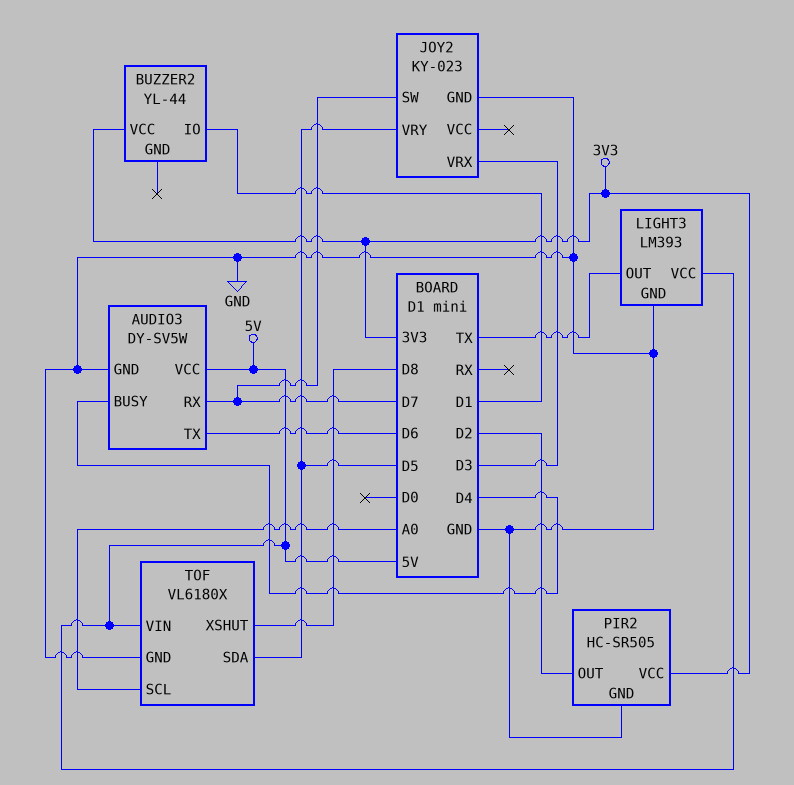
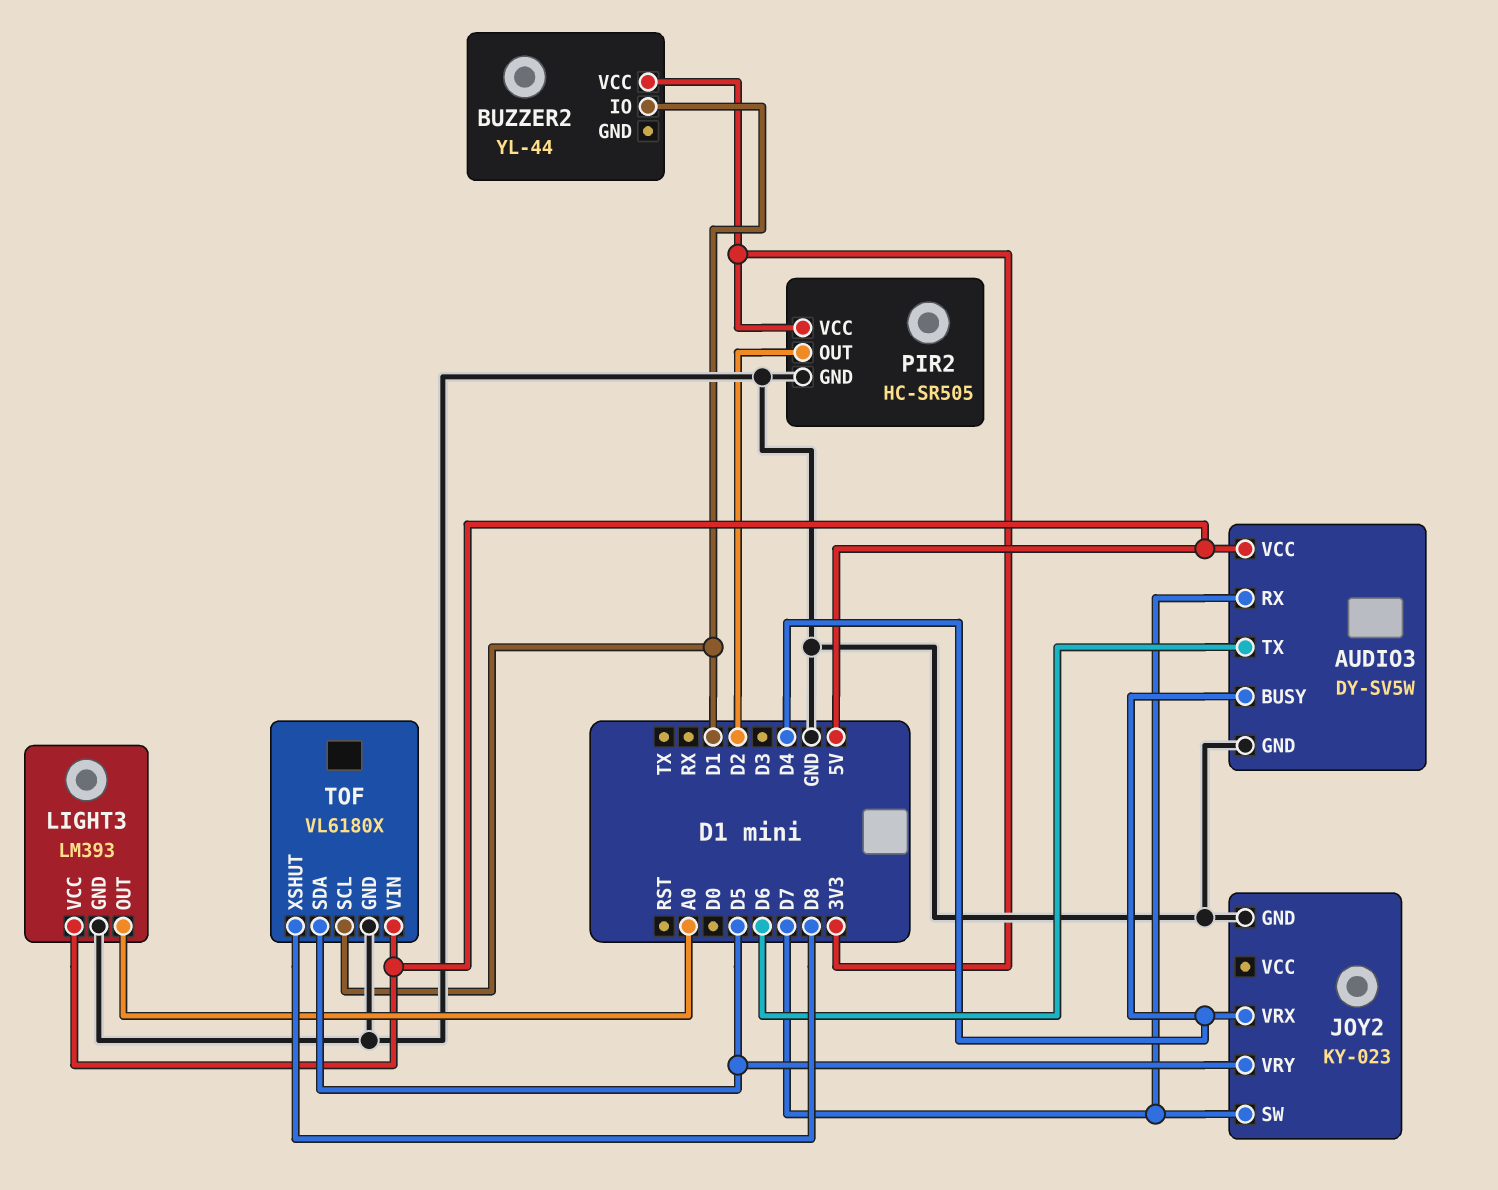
JOY2 pin VRX: D3 -> D4
LIGHT3 pin OUT: TX -> A0
TOF pin SCL: A0 -> D1

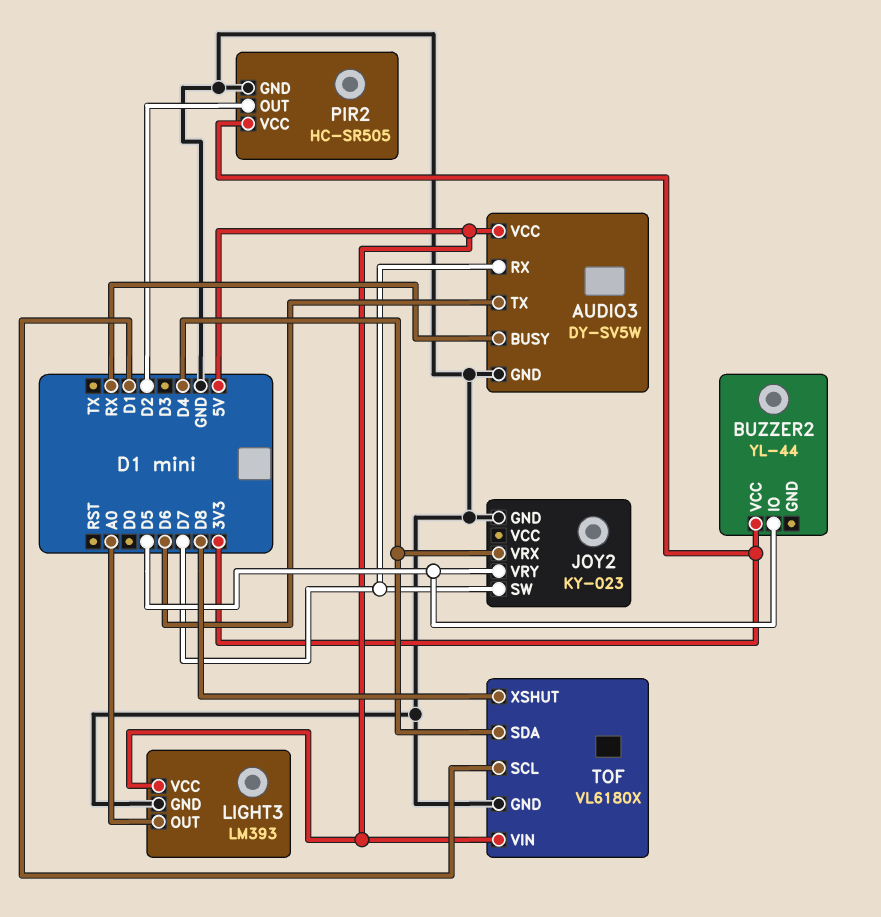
AUDIO3 pin BUSY: D4 -> RX
BUZZER2 pin IO: D1 -> D5
TOF pin SDA: D5 -> D4

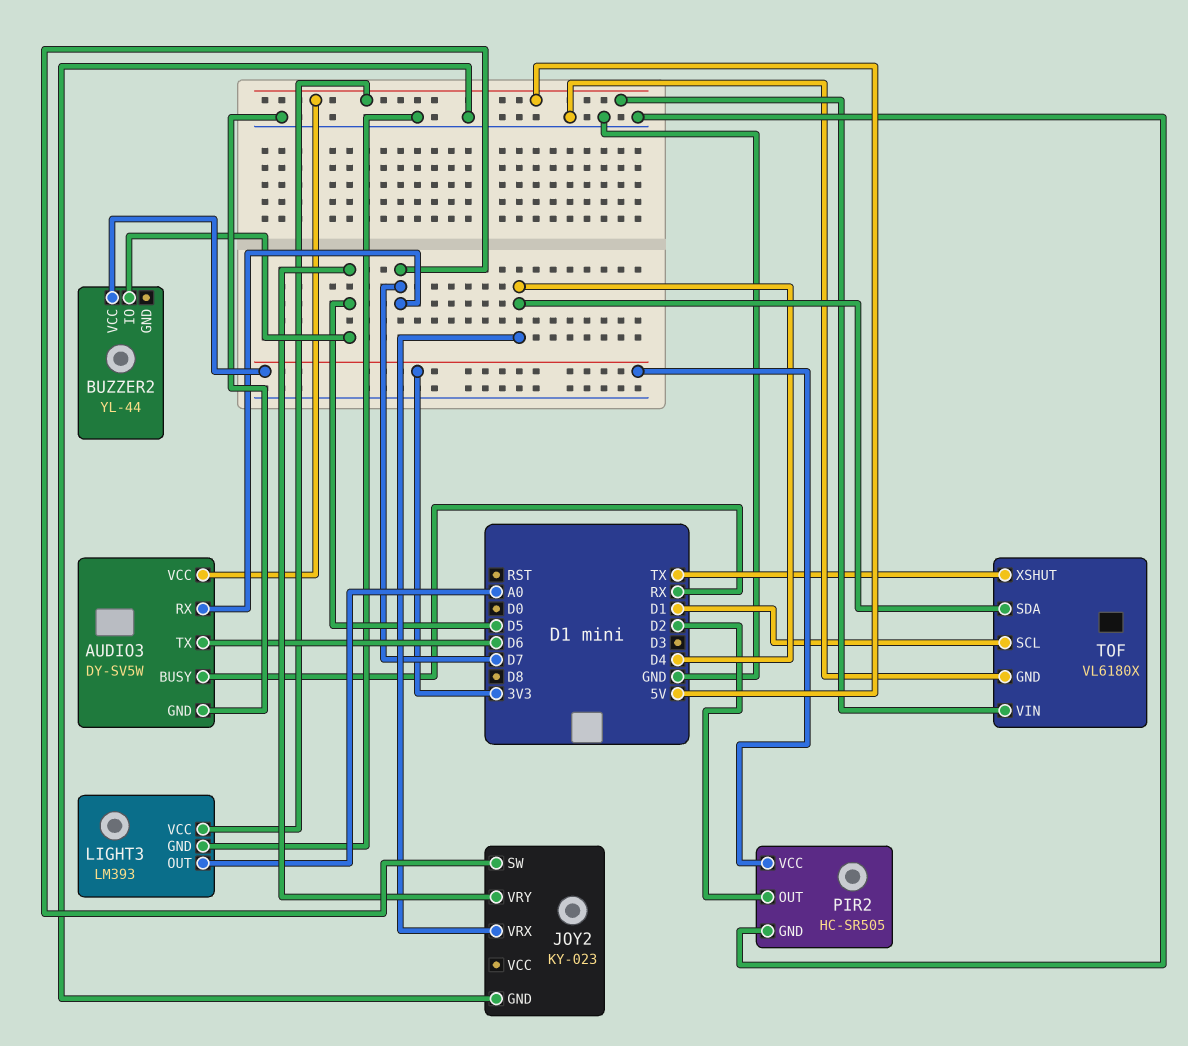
TOF pin XSHUT: D8 -> TX

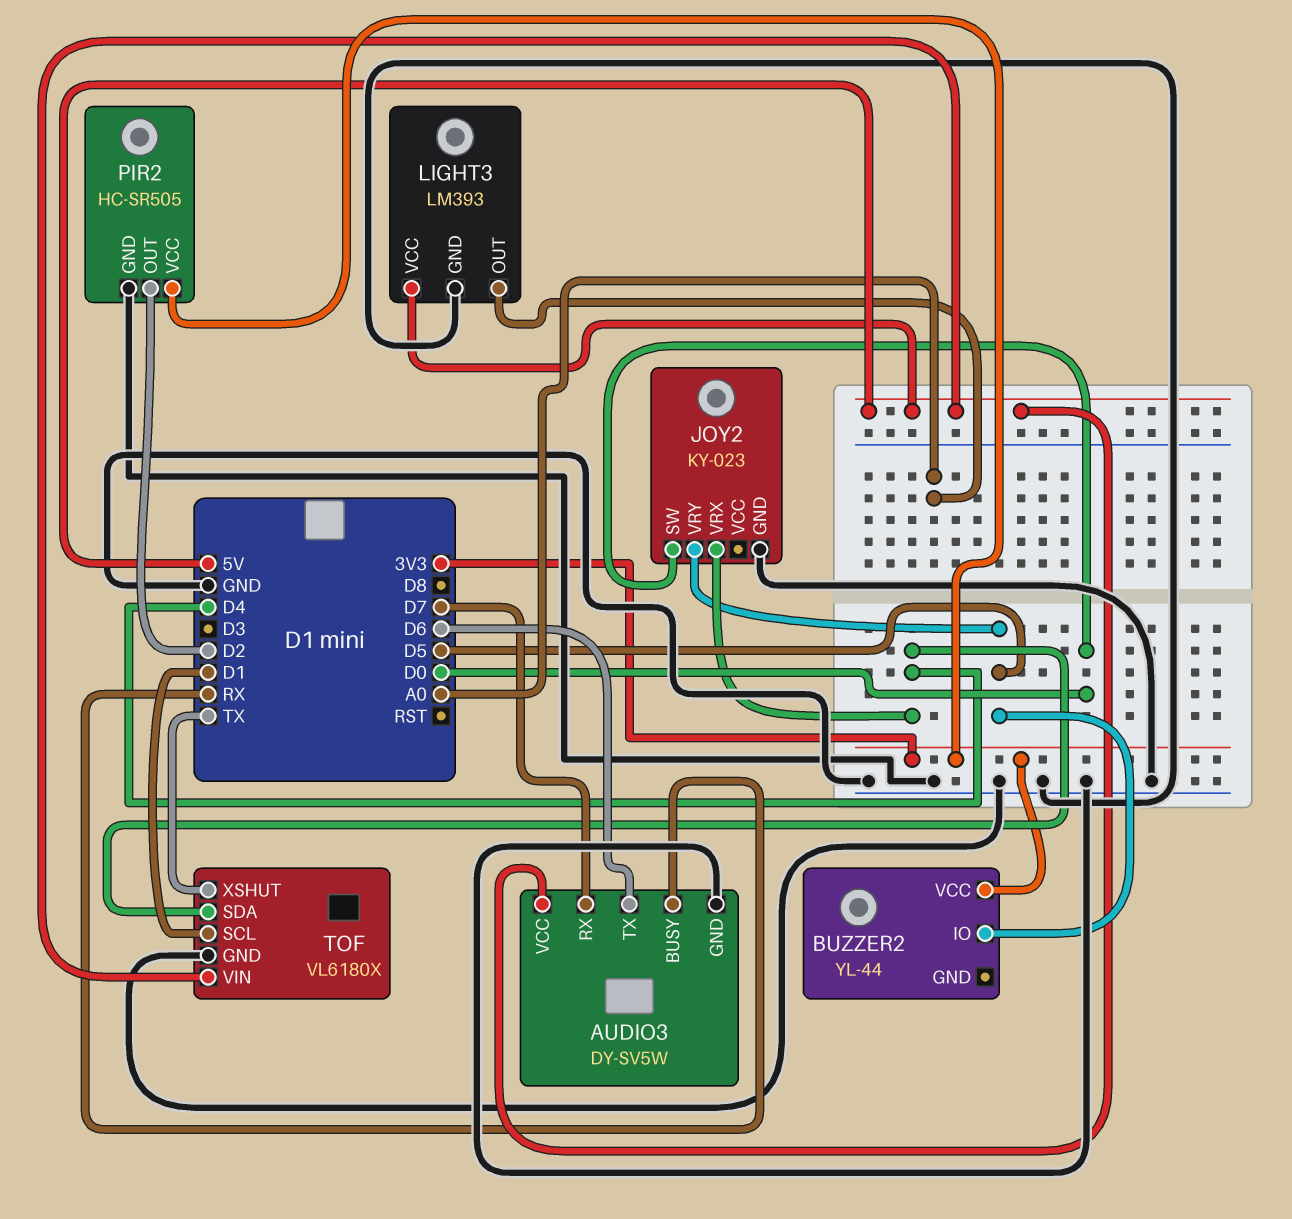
JOY2 pin SW: D7 -> D0

